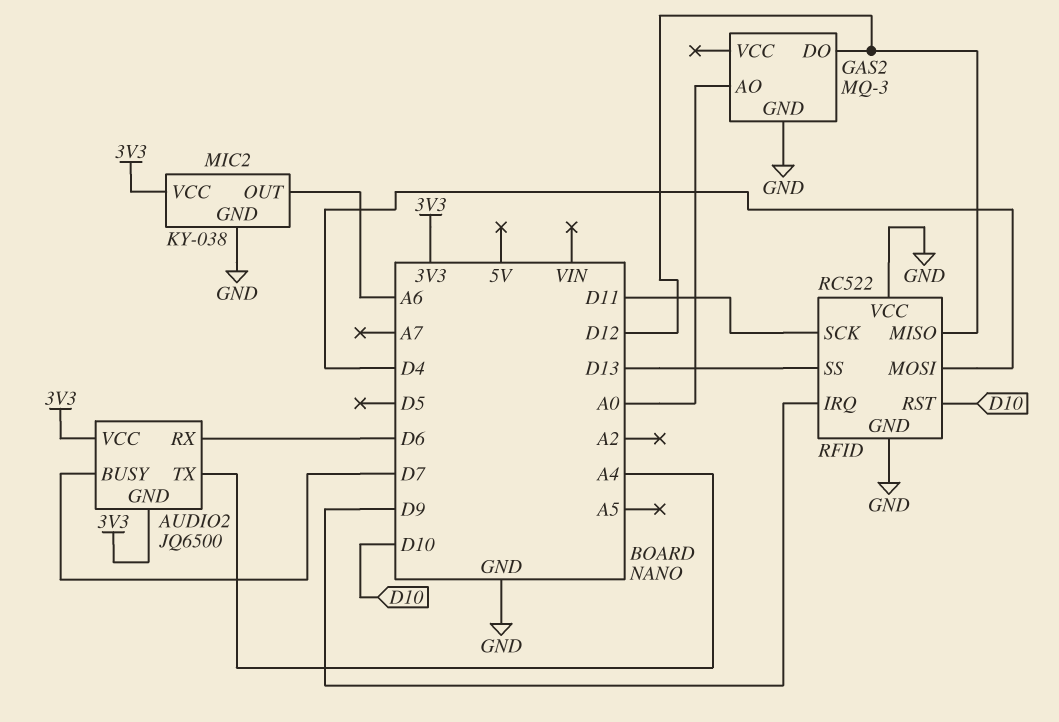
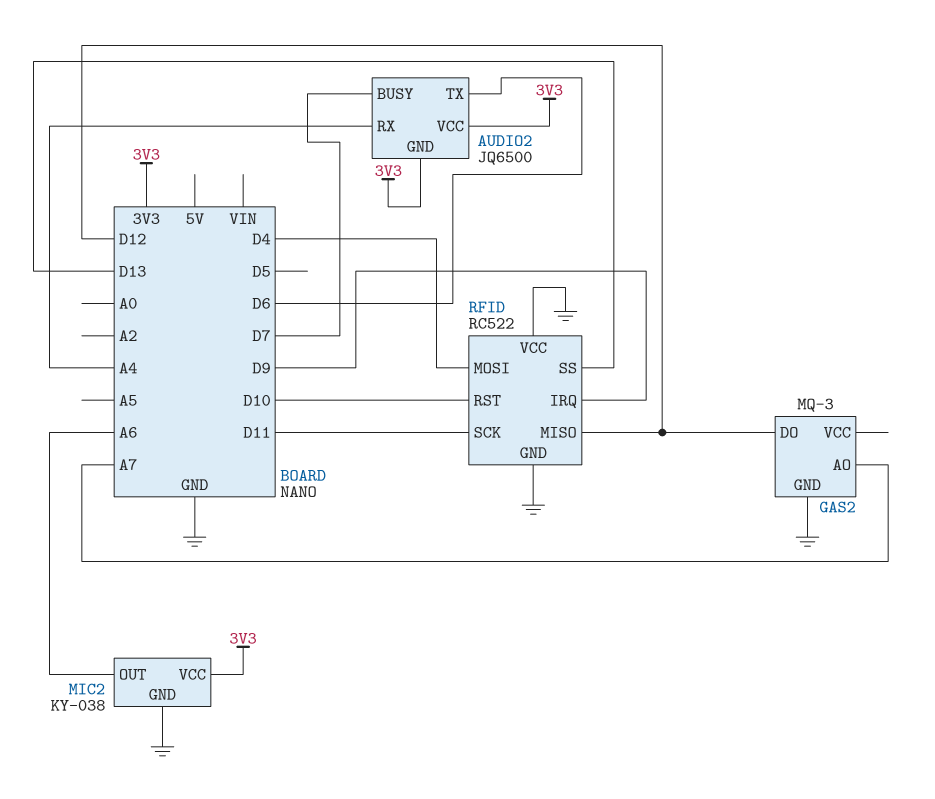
AUDIO2 pin RX: D6 -> A4
AUDIO2 pin TX: A4 -> D6
GAS2 pin AO: A0 -> A7

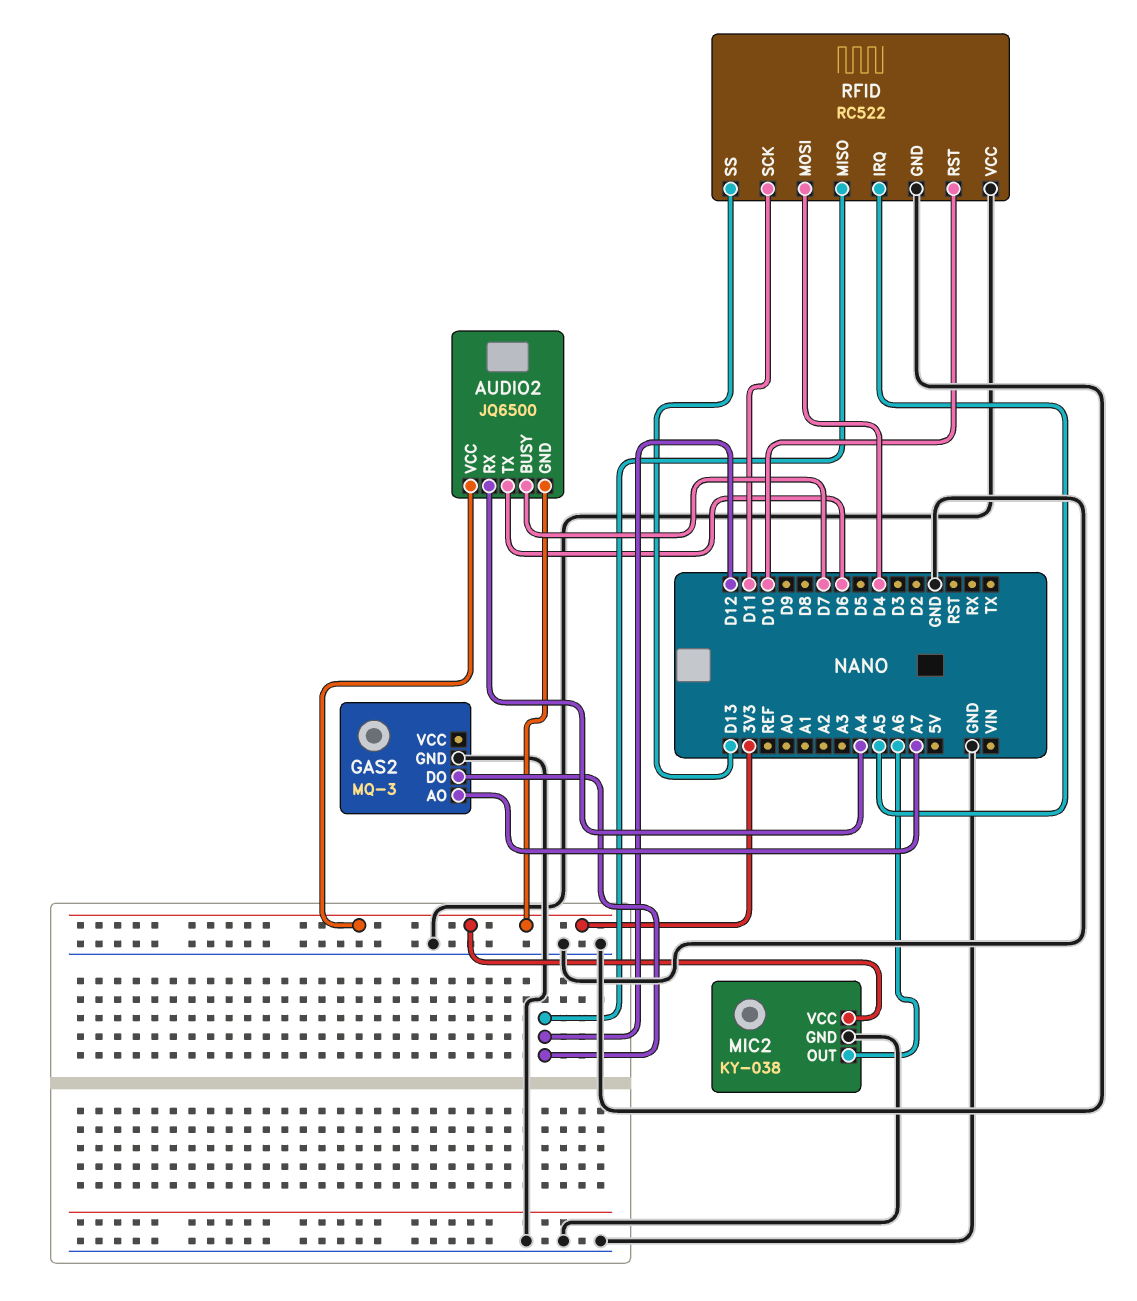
RFID pin IRQ: D9 -> A5

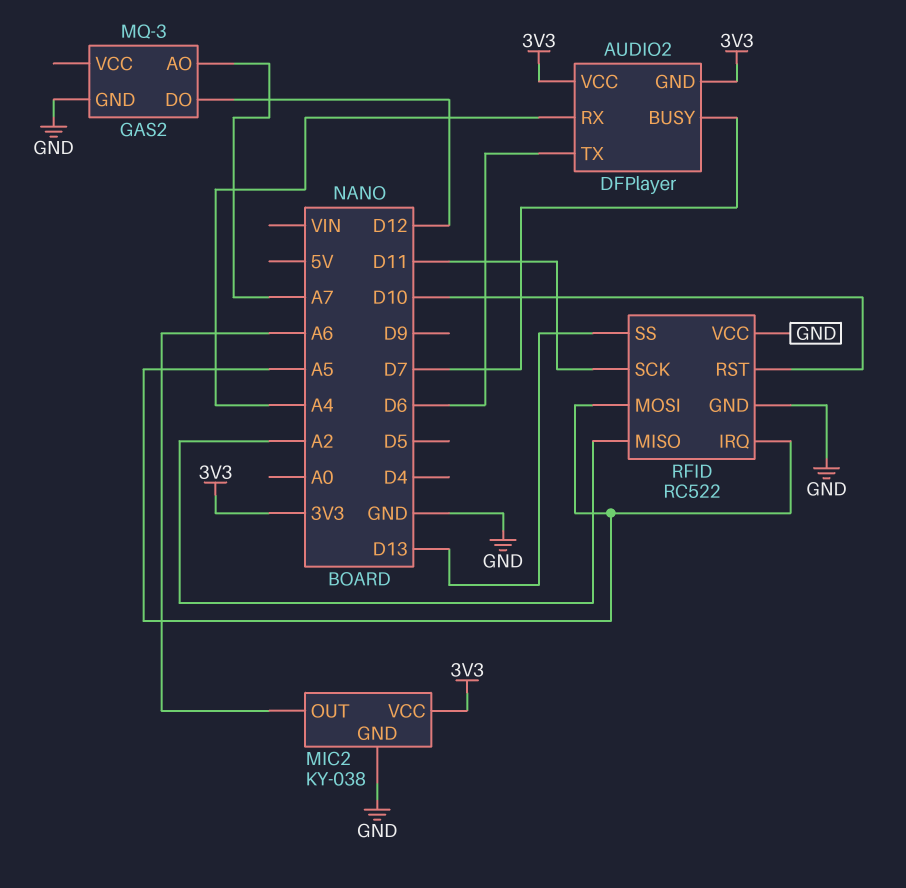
AUDIO2: JQ6500 -> DFPlayer
RFID pin MISO: D12 -> A2
RFID pin MOSI: D4 -> A5

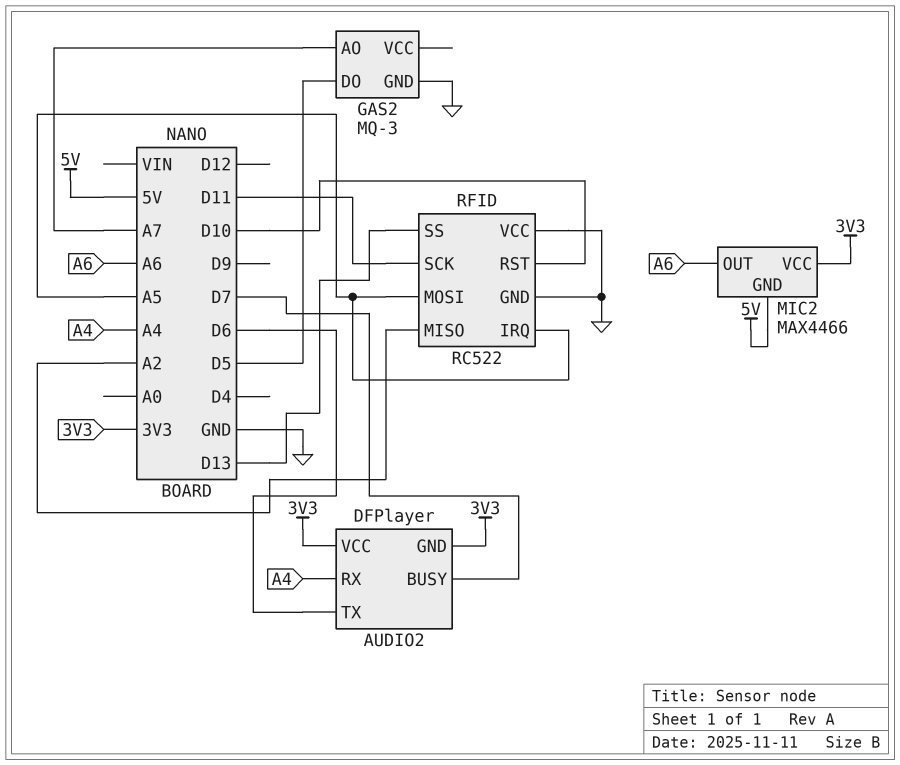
GAS2 pin DO: D12 -> D5
MIC2: KY-038 -> MAX4466
MIC2 pin GND: GND -> 5V

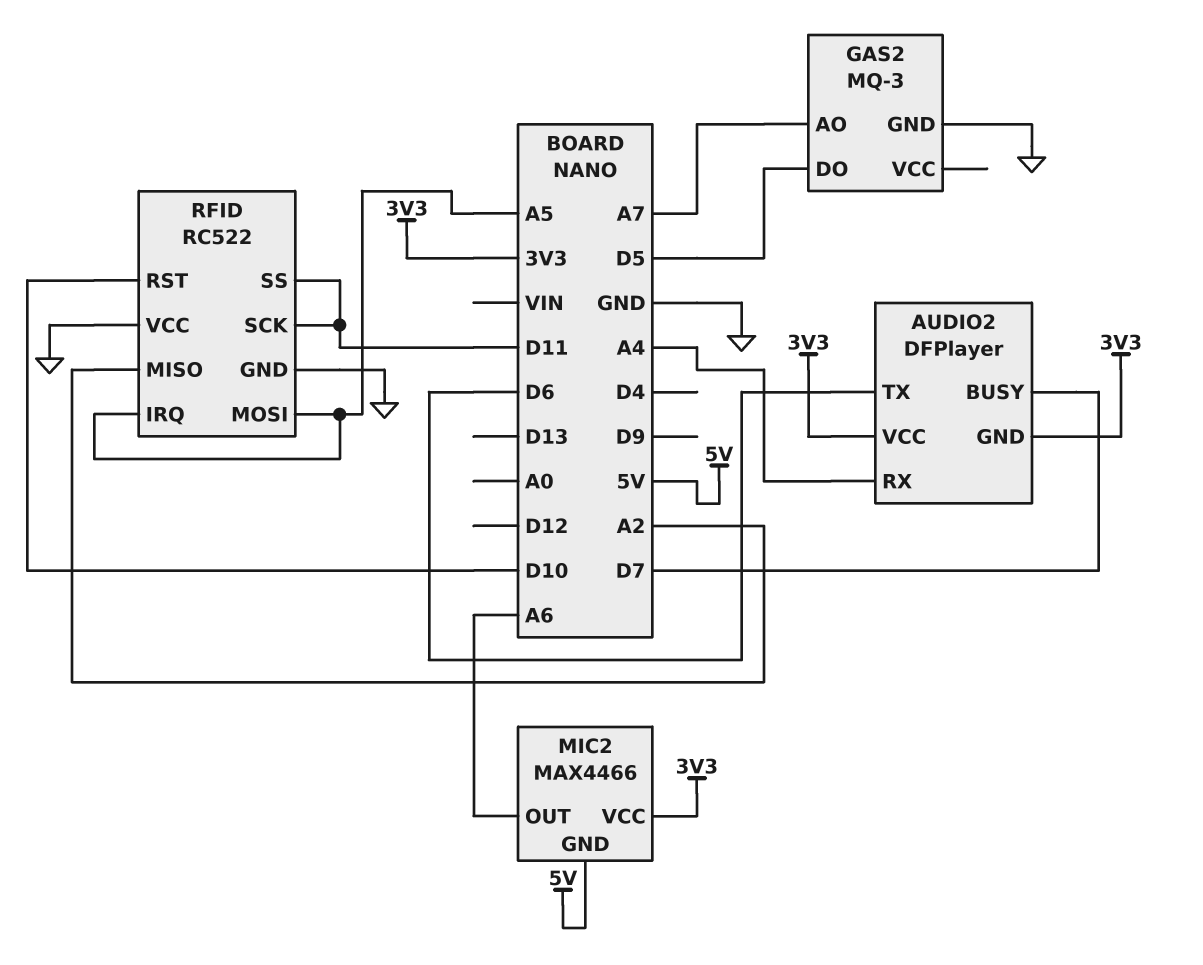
RFID pin SS: D13 -> D11

